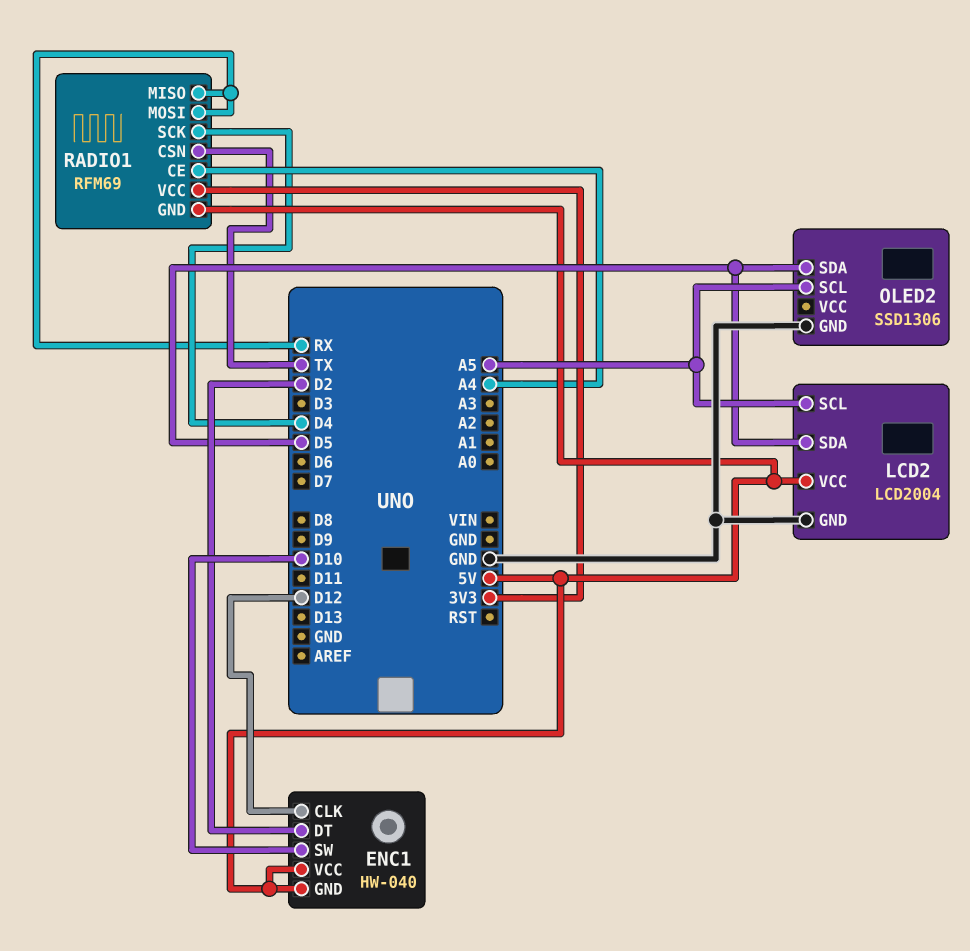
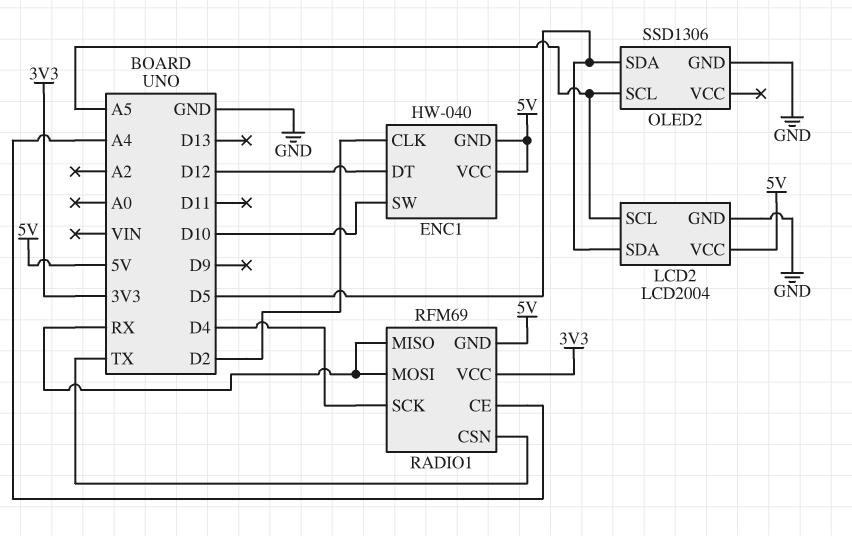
ENC1 pin CLK: D12 -> D2
ENC1 pin DT: D2 -> D12

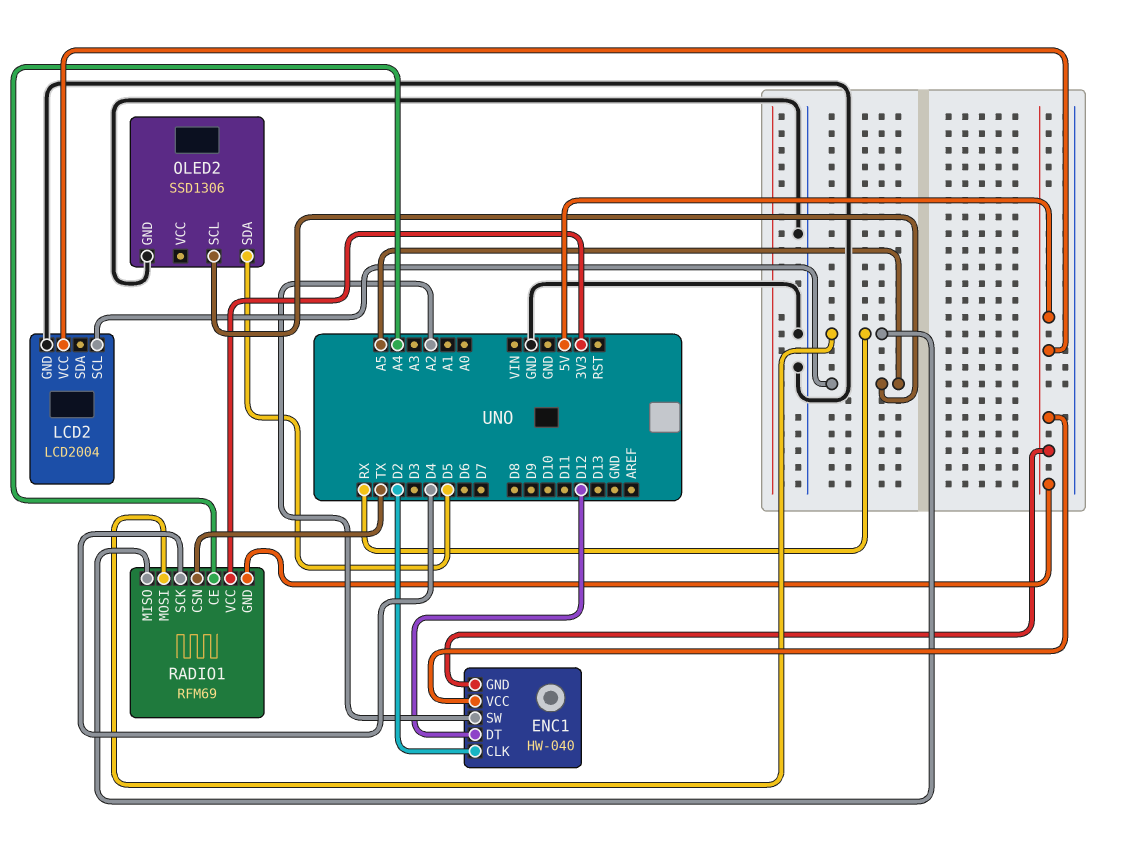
ENC1 pin SW: D10 -> A2
LCD2 pin SDA: D5 -> none

